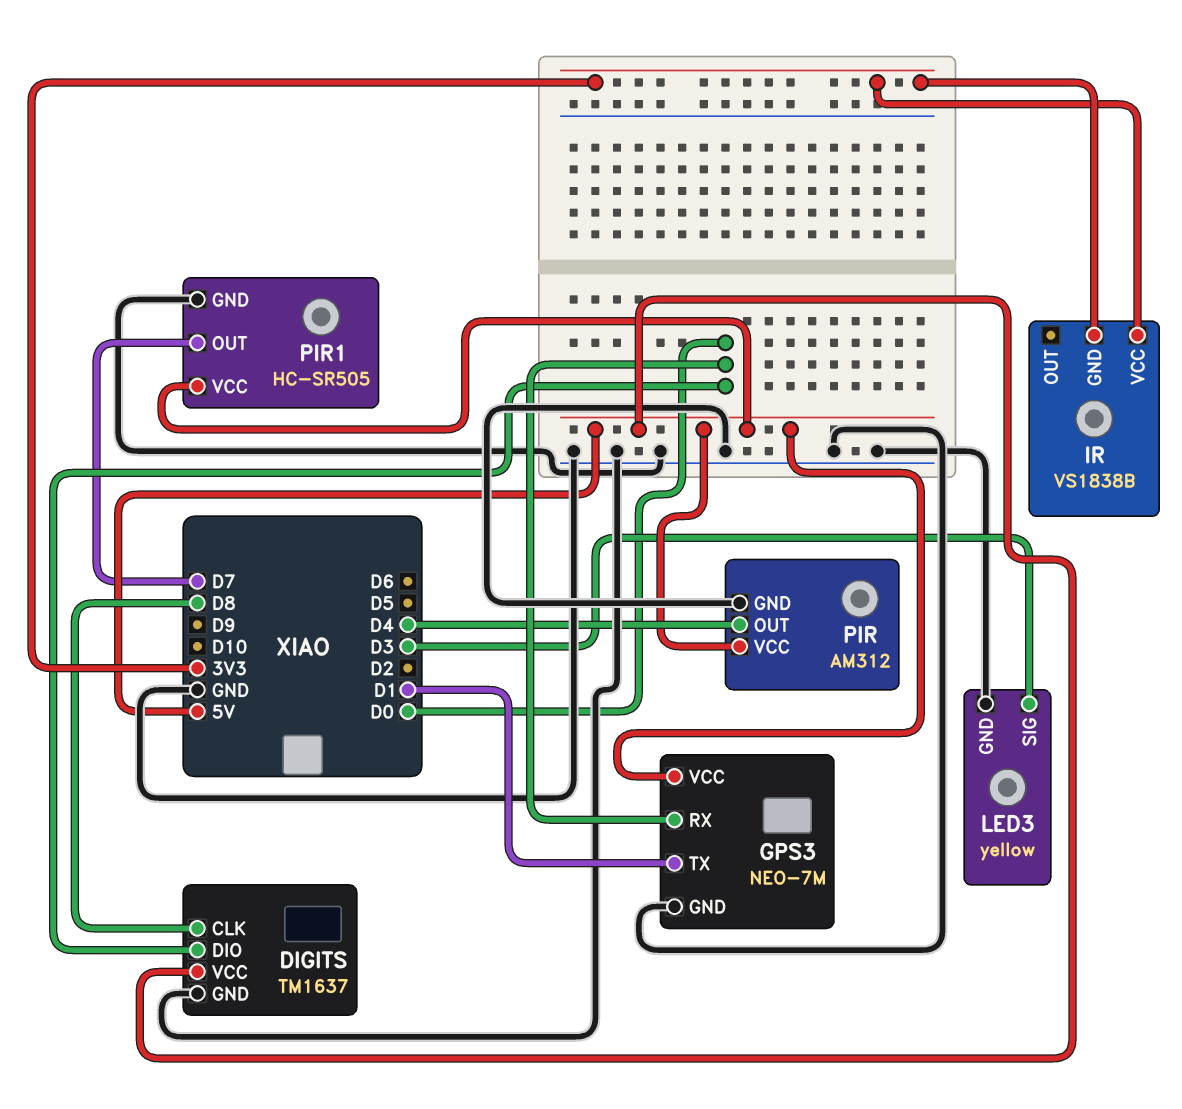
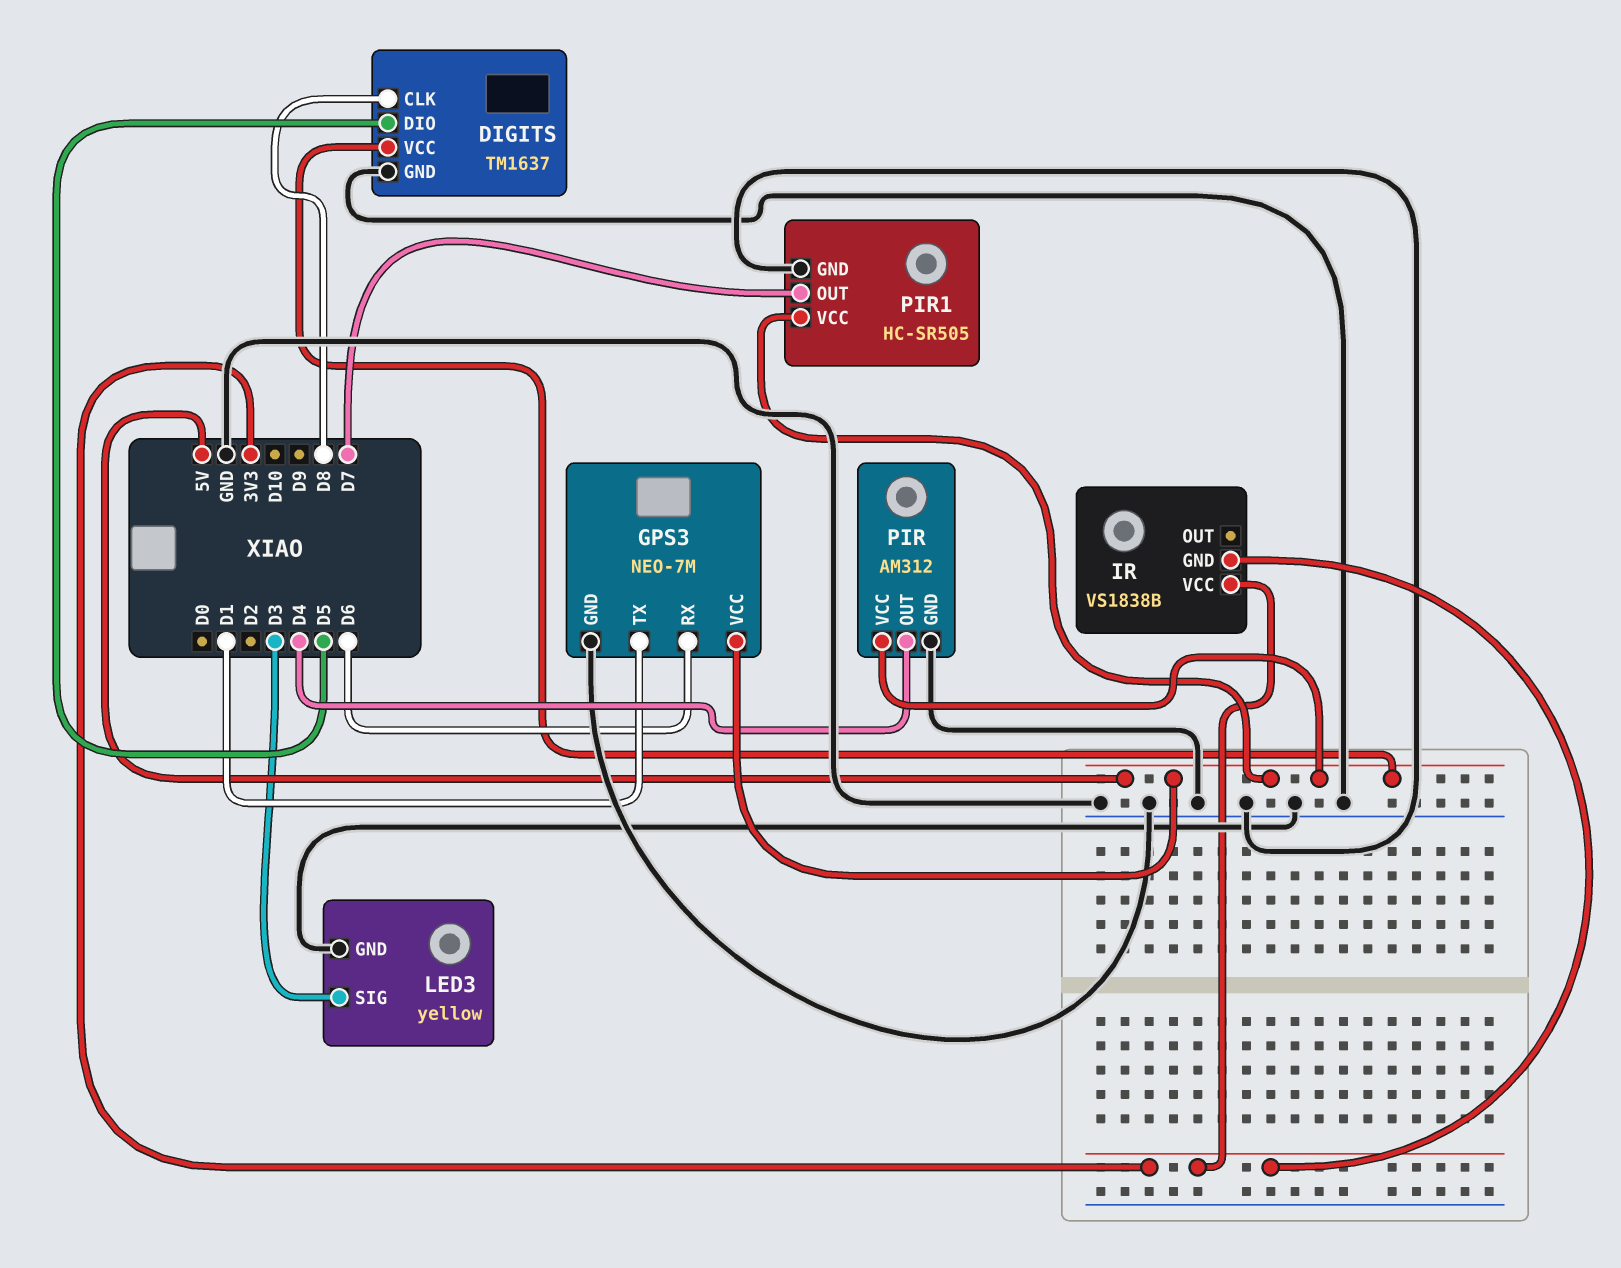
DIGITS pin DIO: D0 -> D5
GPS3 pin RX: D0 -> D6

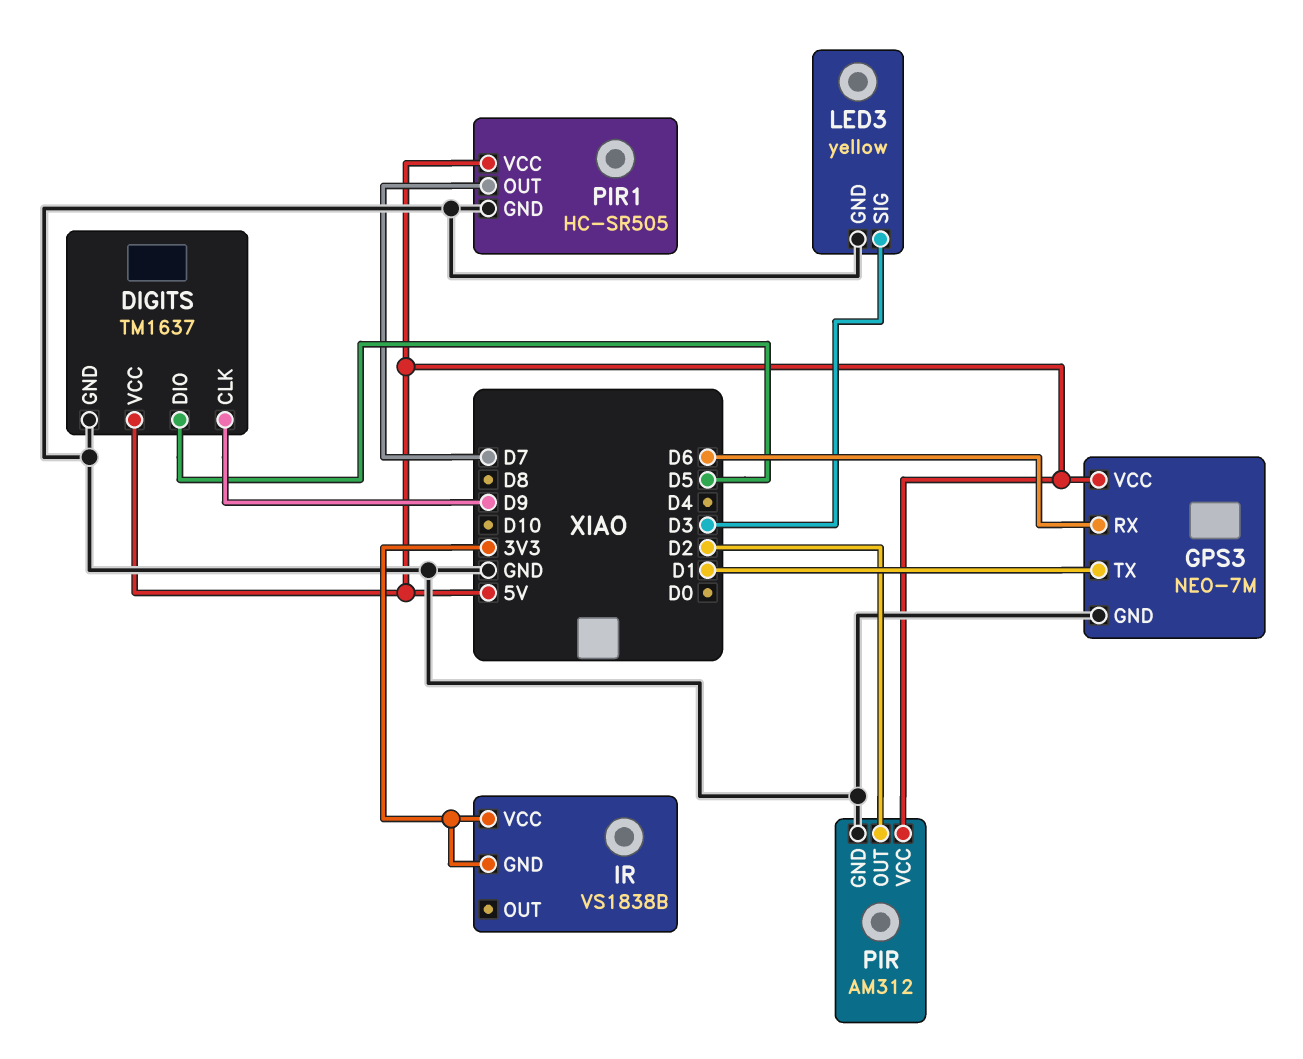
DIGITS pin CLK: D8 -> D9
PIR pin OUT: D4 -> D2

